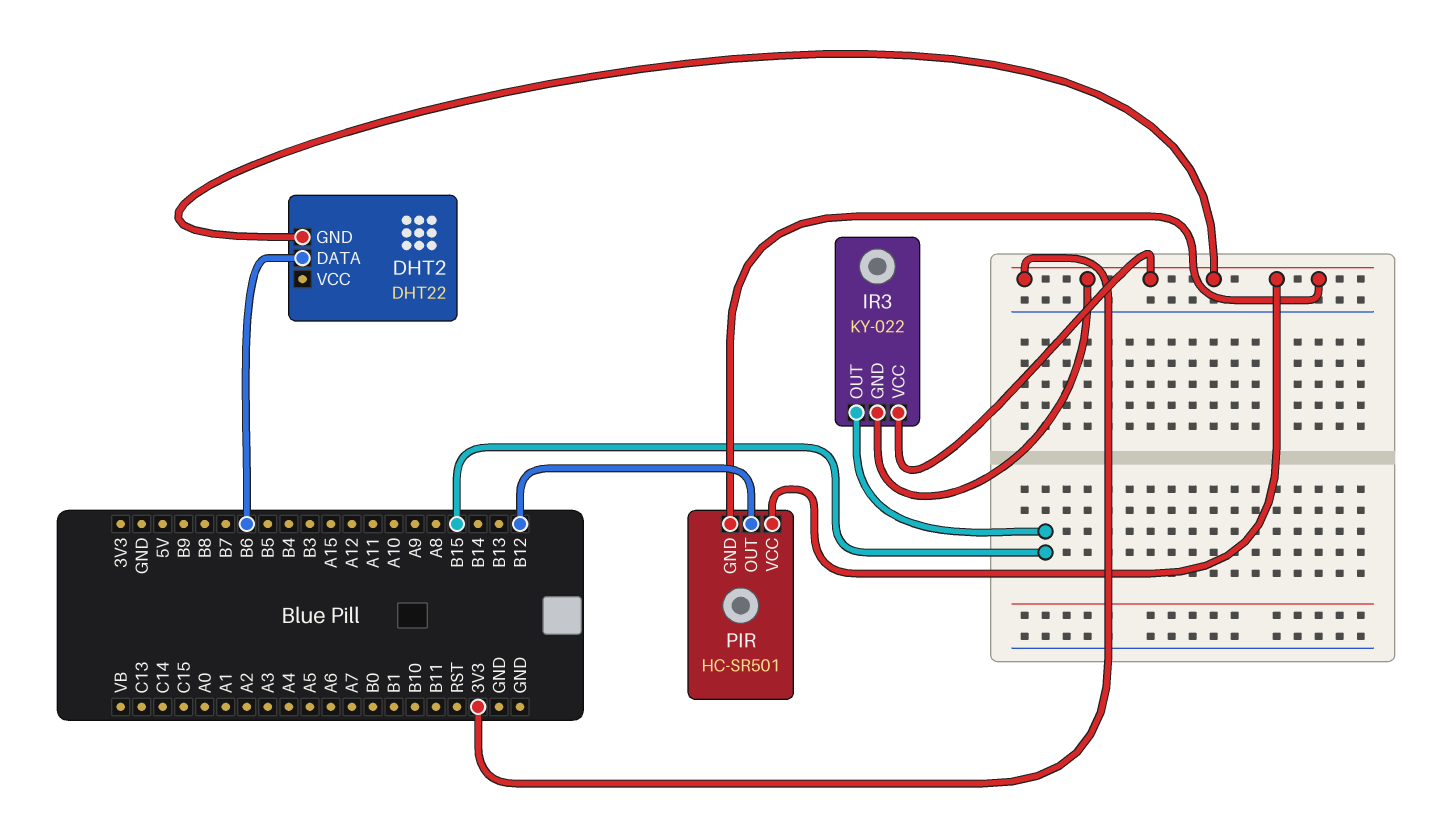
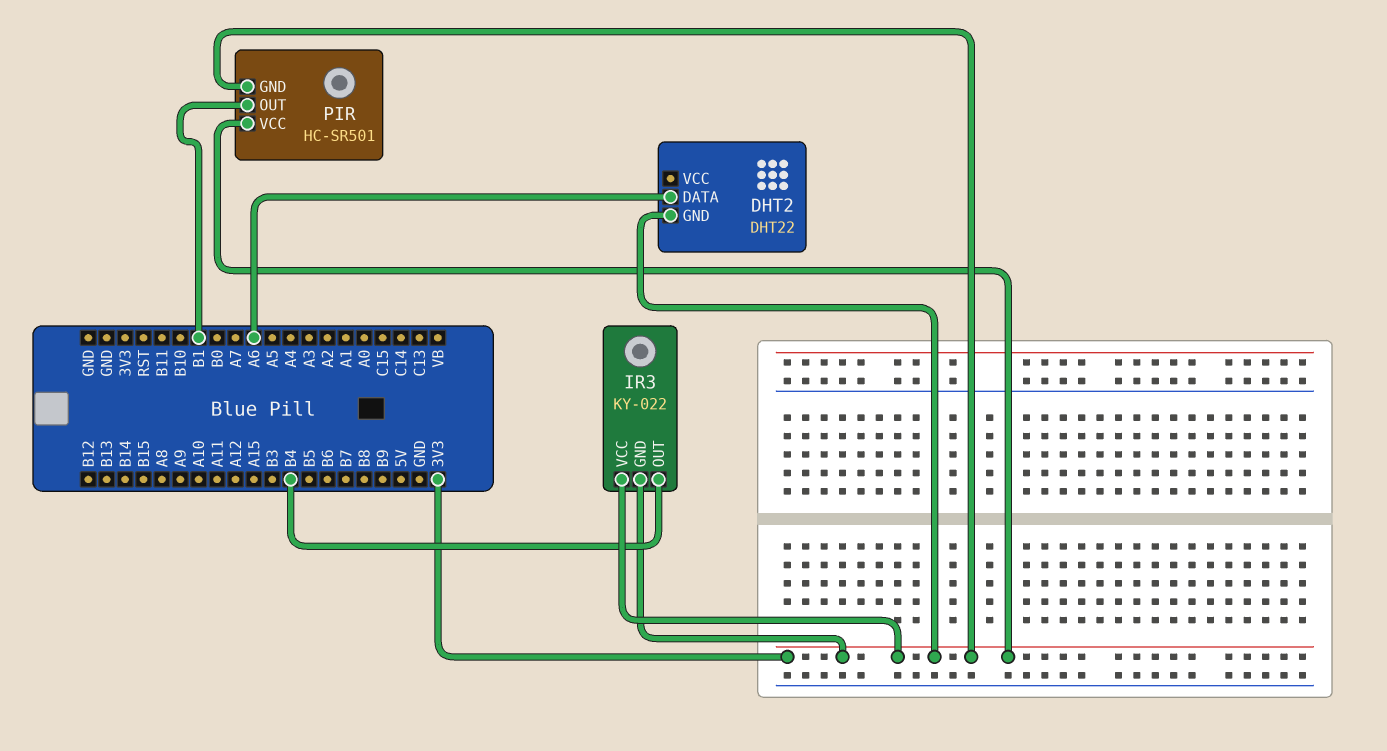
DHT2 pin DATA: B6 -> A6
IR3 pin OUT: B15 -> B4
PIR pin OUT: B12 -> B1

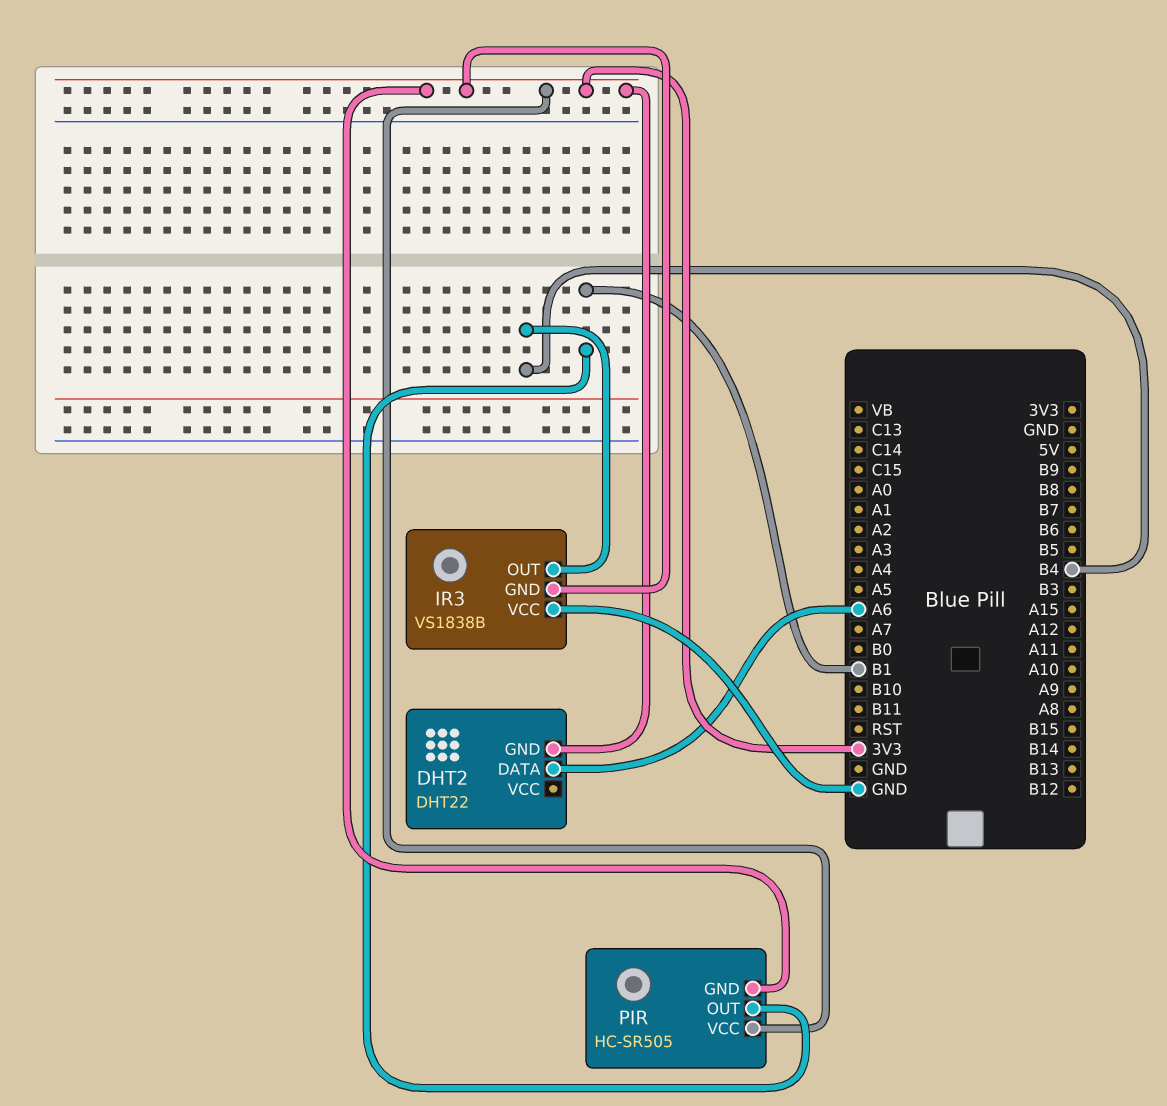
IR3: KY-022 -> VS1838B
IR3 pin VCC: 3V3 -> GND
PIR: HC-SR501 -> HC-SR505

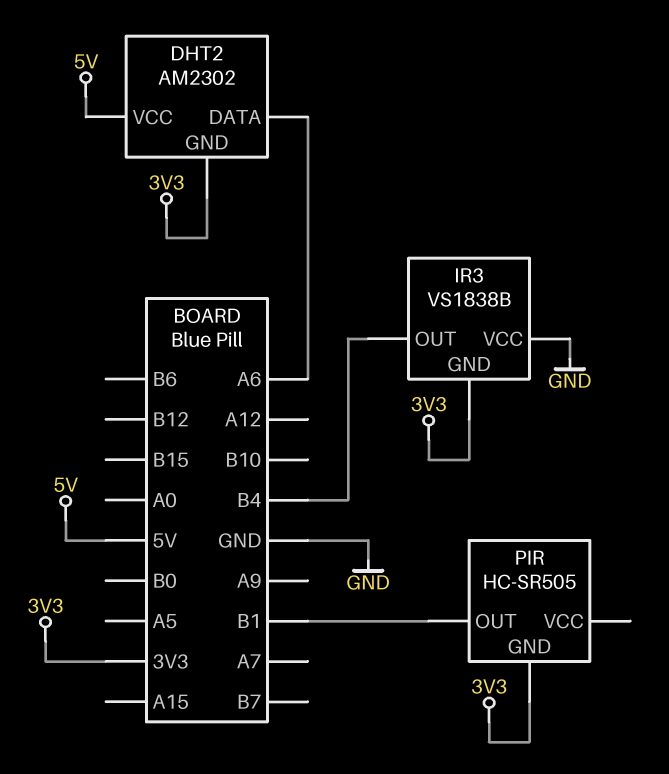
DHT2: DHT22 -> AM2302
DHT2 pin VCC: none -> 5V
PIR pin VCC: 3V3 -> none

